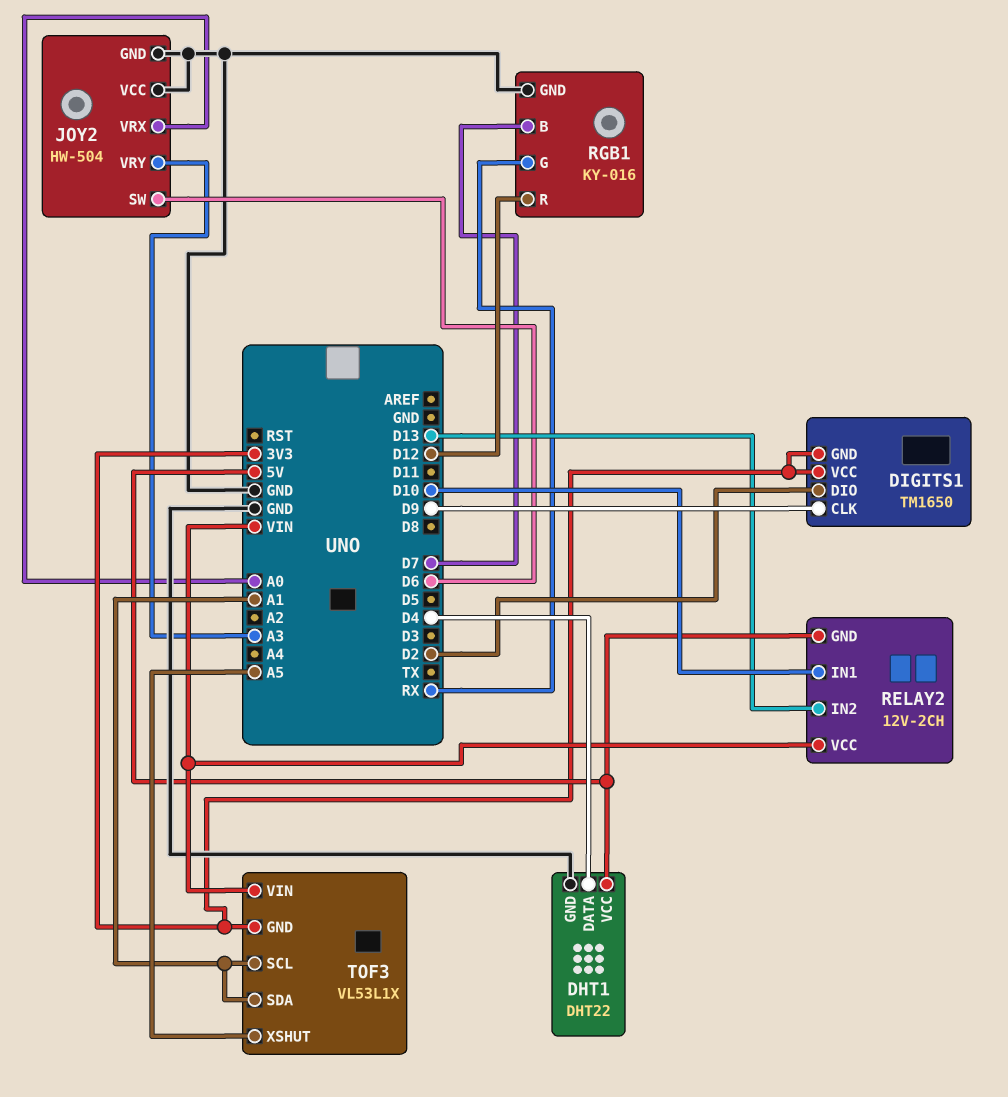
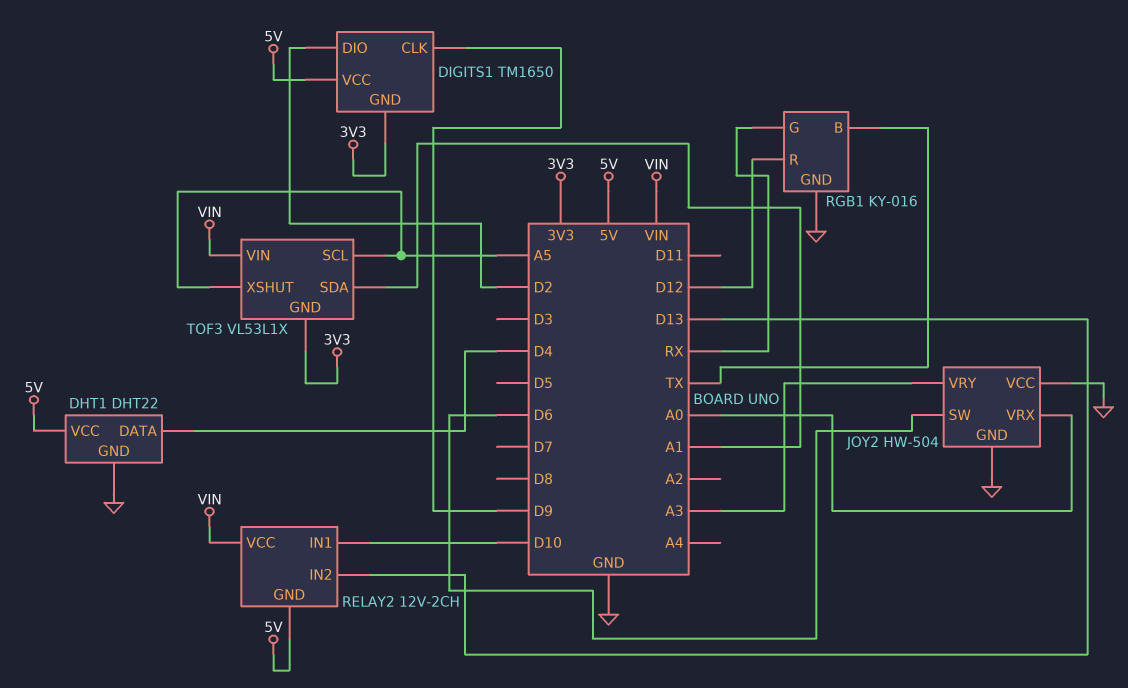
DIGITS1 pin VCC: 3V3 -> 5V
RGB1 pin B: D7 -> TX
TOF3 pin SCL: A1 -> A5

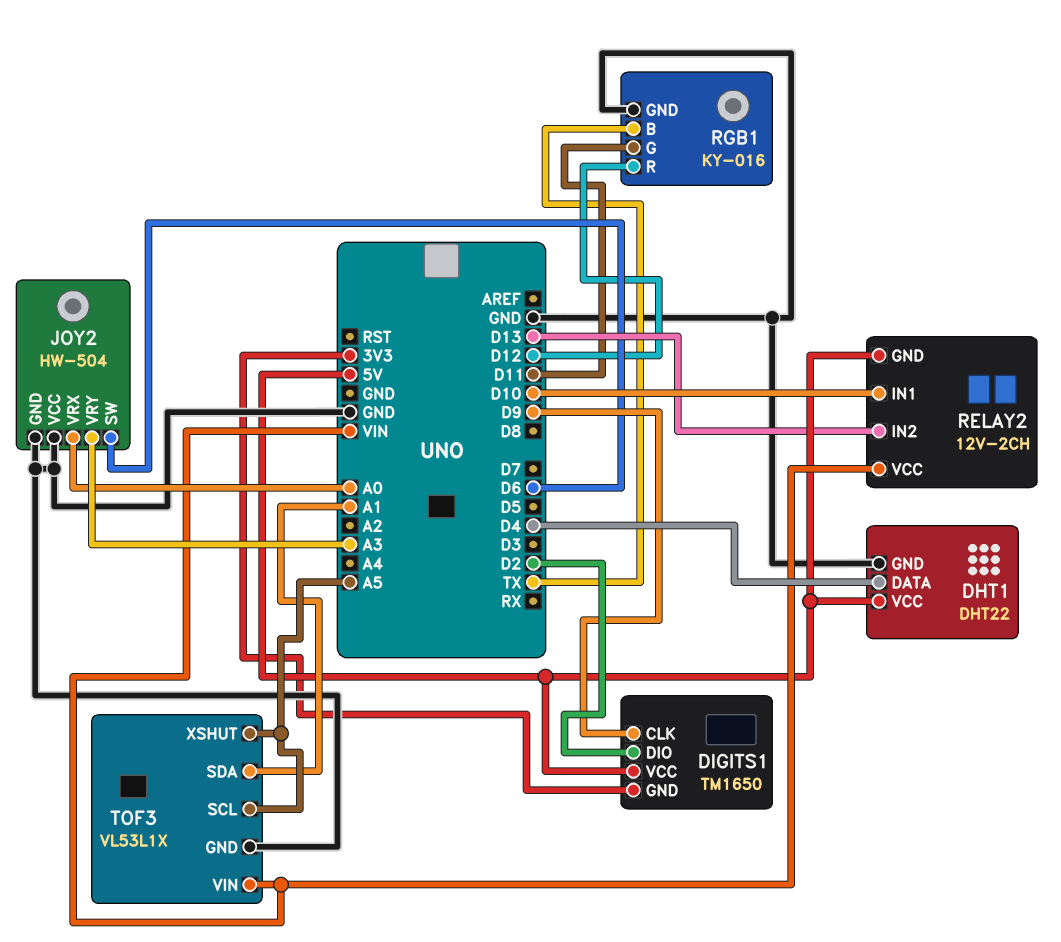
RGB1 pin G: RX -> D11
TOF3 pin GND: 3V3 -> GND

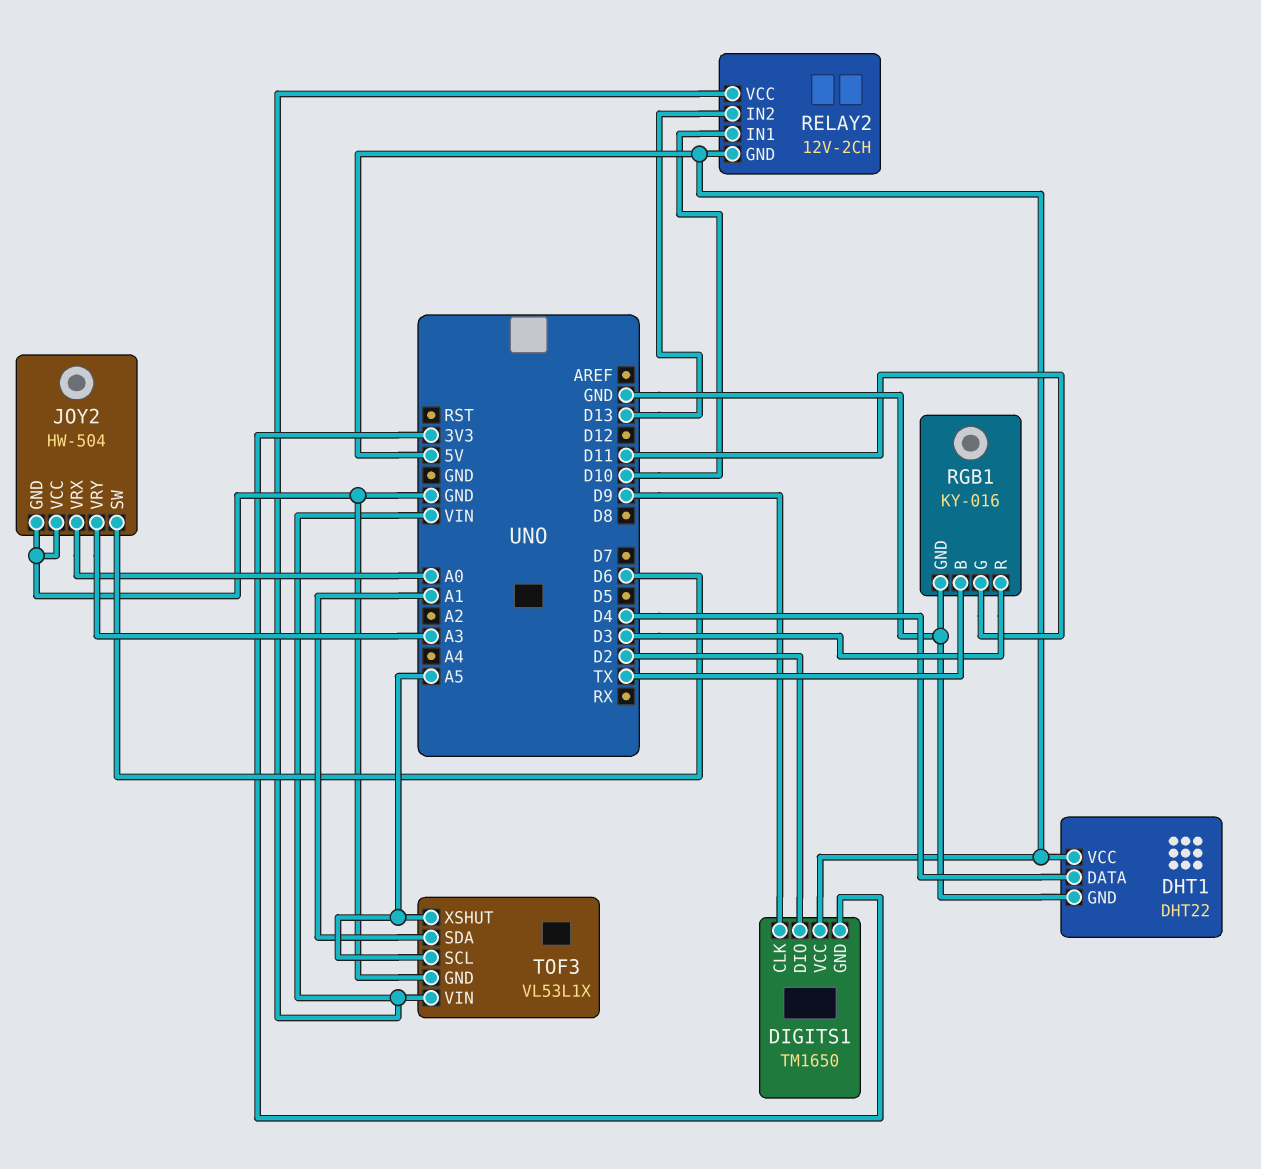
RGB1 pin R: D12 -> D3

